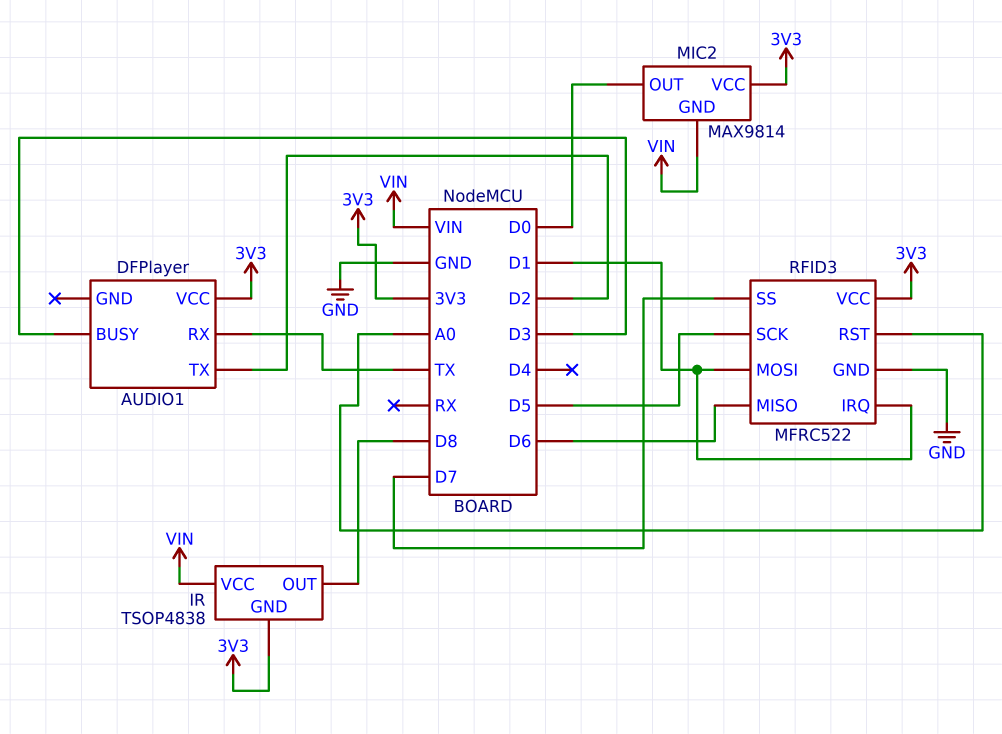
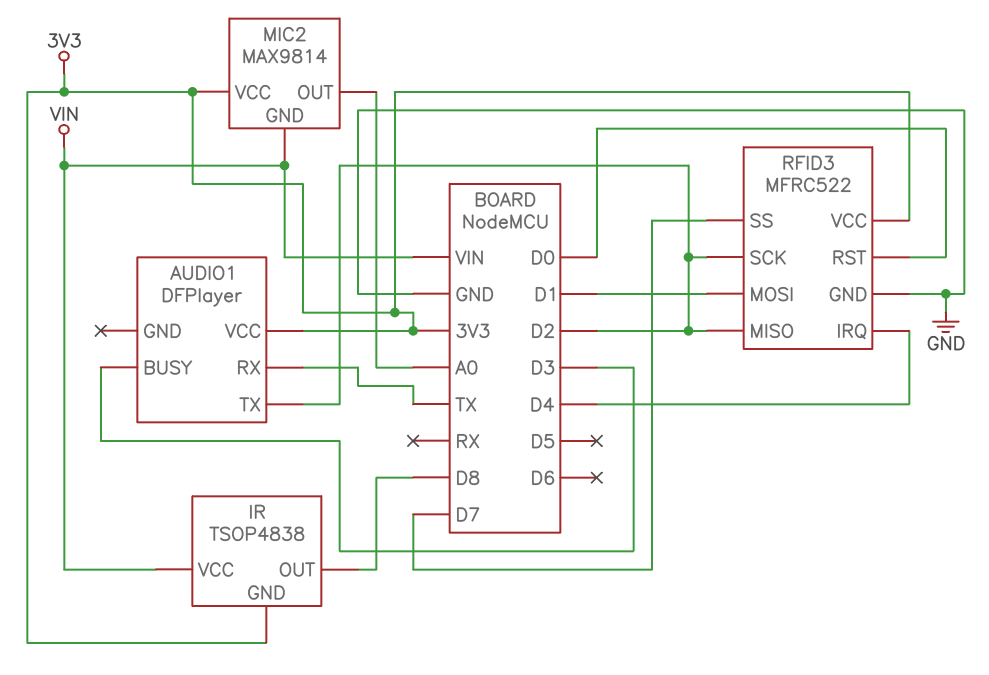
MIC2 pin OUT: D0 -> A0
RFID3 pin IRQ: D1 -> D4
RFID3 pin MISO: D6 -> D2
RFID3 pin RST: A0 -> D0
RFID3 pin SCK: D5 -> D2

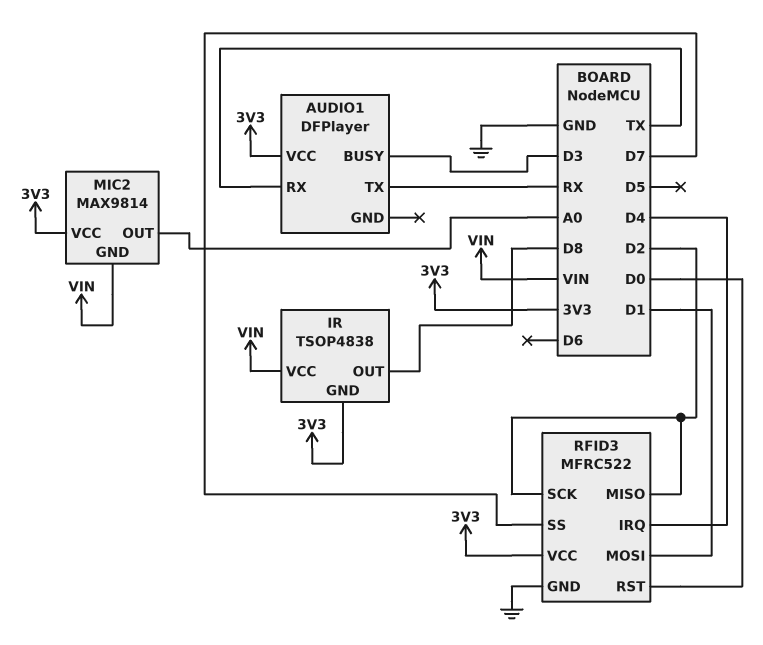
AUDIO1 pin TX: D2 -> RX

